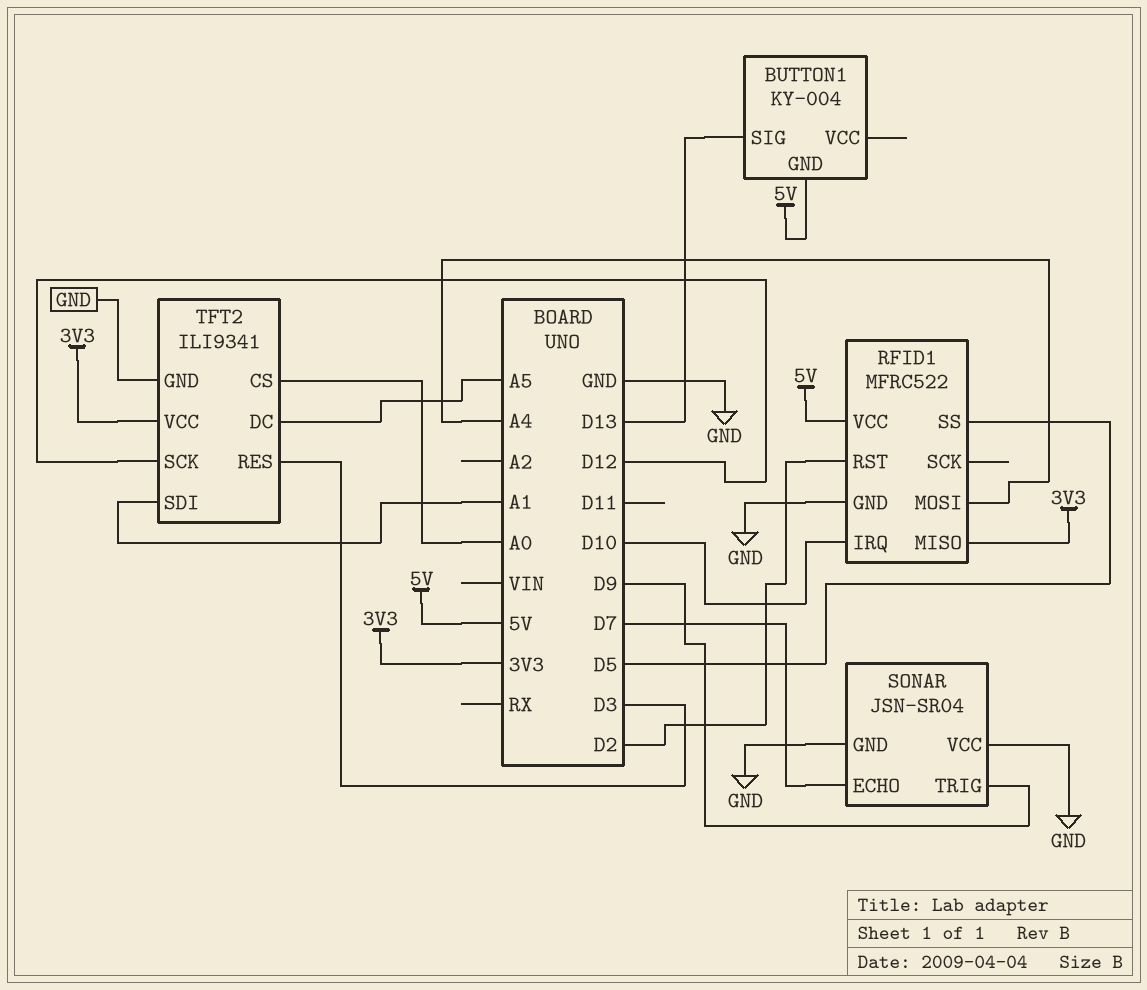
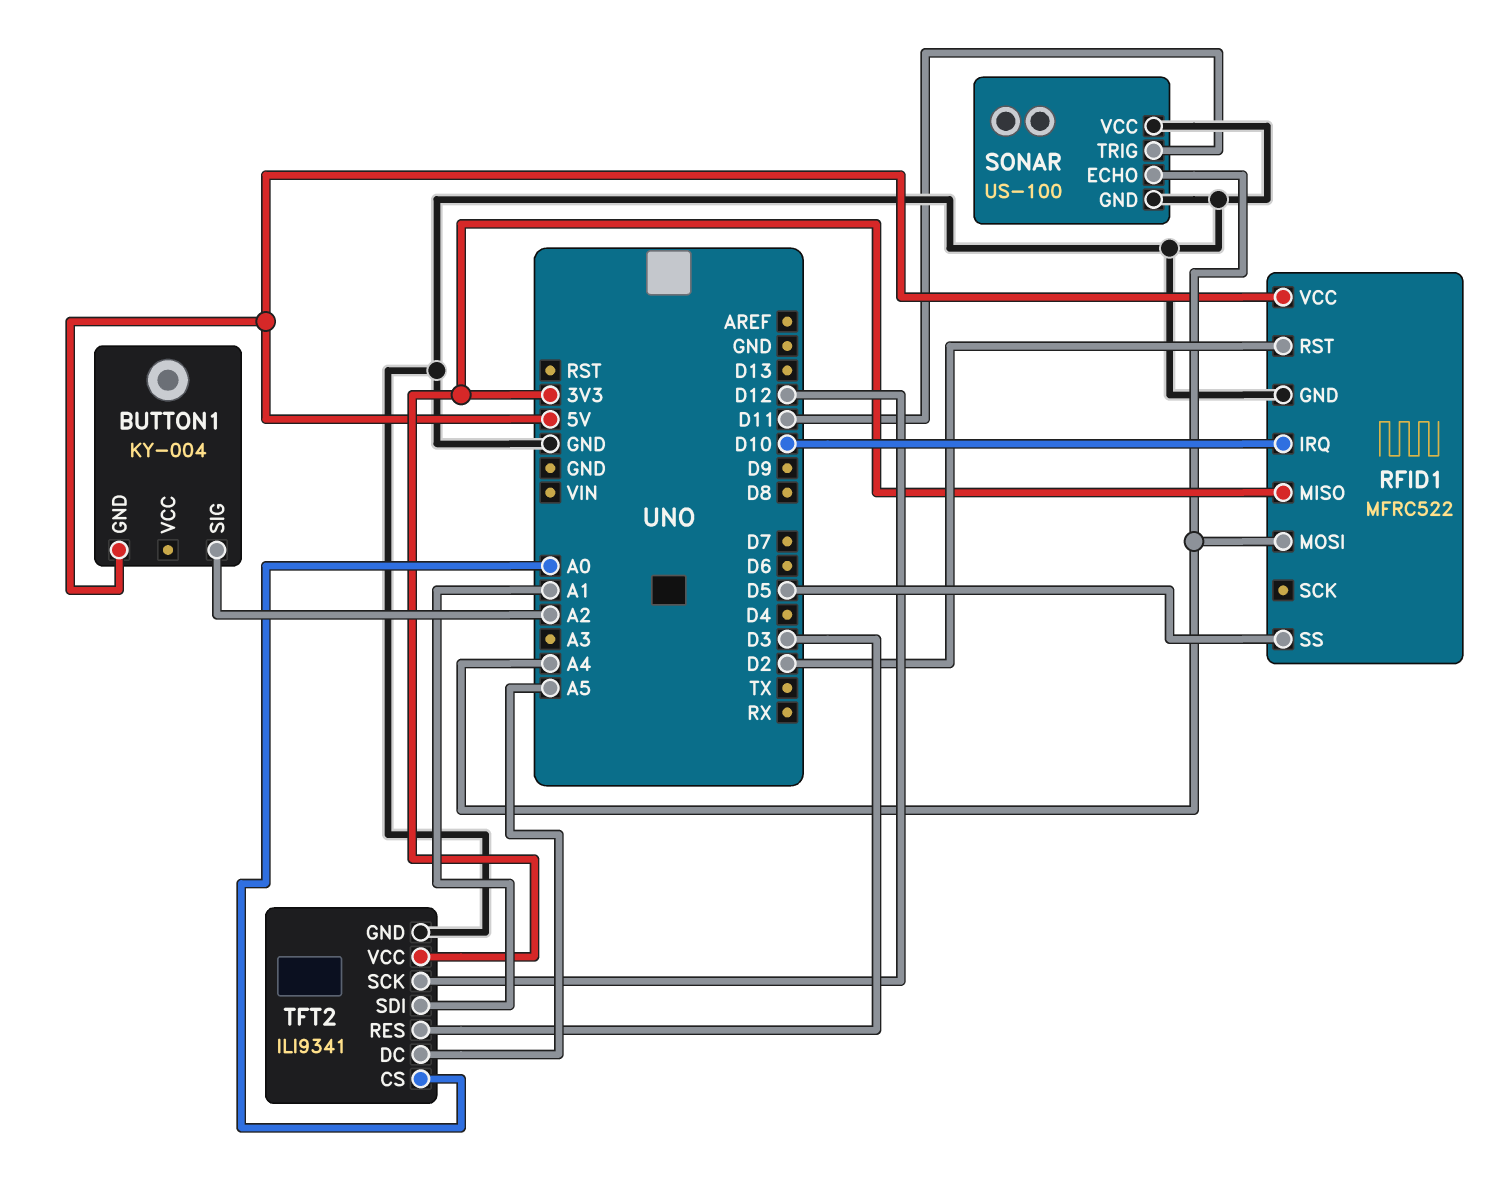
BUTTON1 pin SIG: D13 -> A2
SONAR: JSN-SR04 -> US-100
SONAR pin ECHO: D7 -> A4
SONAR pin TRIG: D9 -> D11

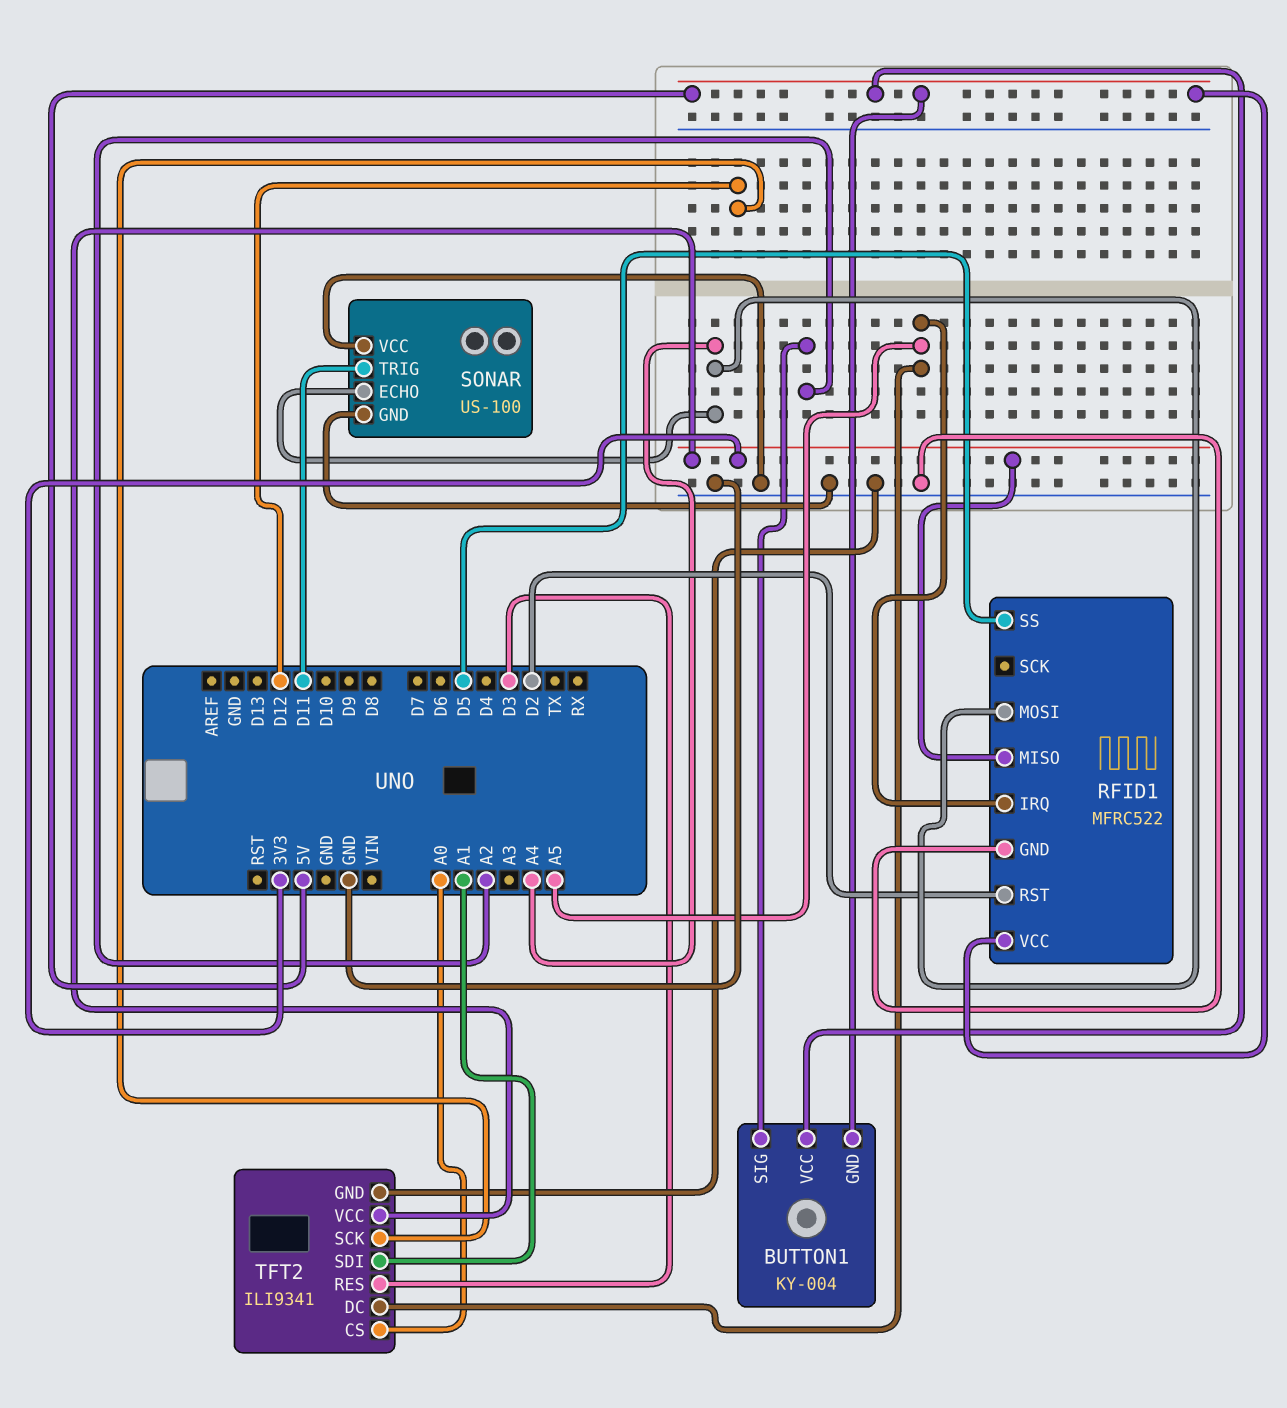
BUTTON1 pin VCC: none -> 5V
RFID1 pin IRQ: D10 -> A5

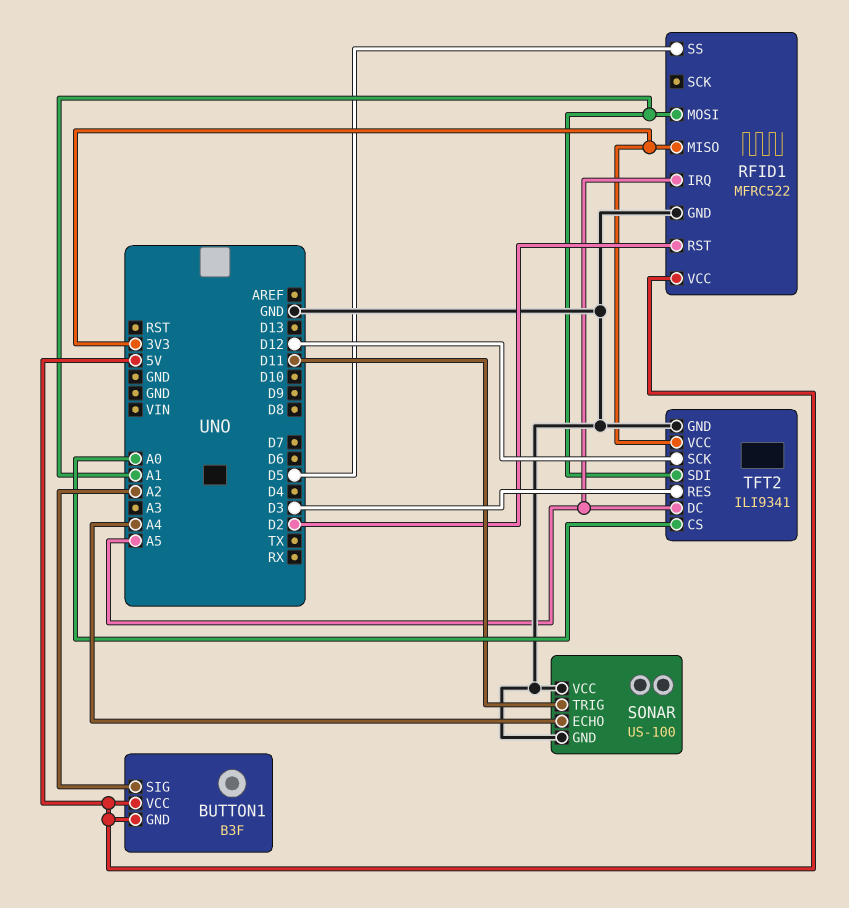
BUTTON1: KY-004 -> B3F
RFID1 pin MOSI: A4 -> A1

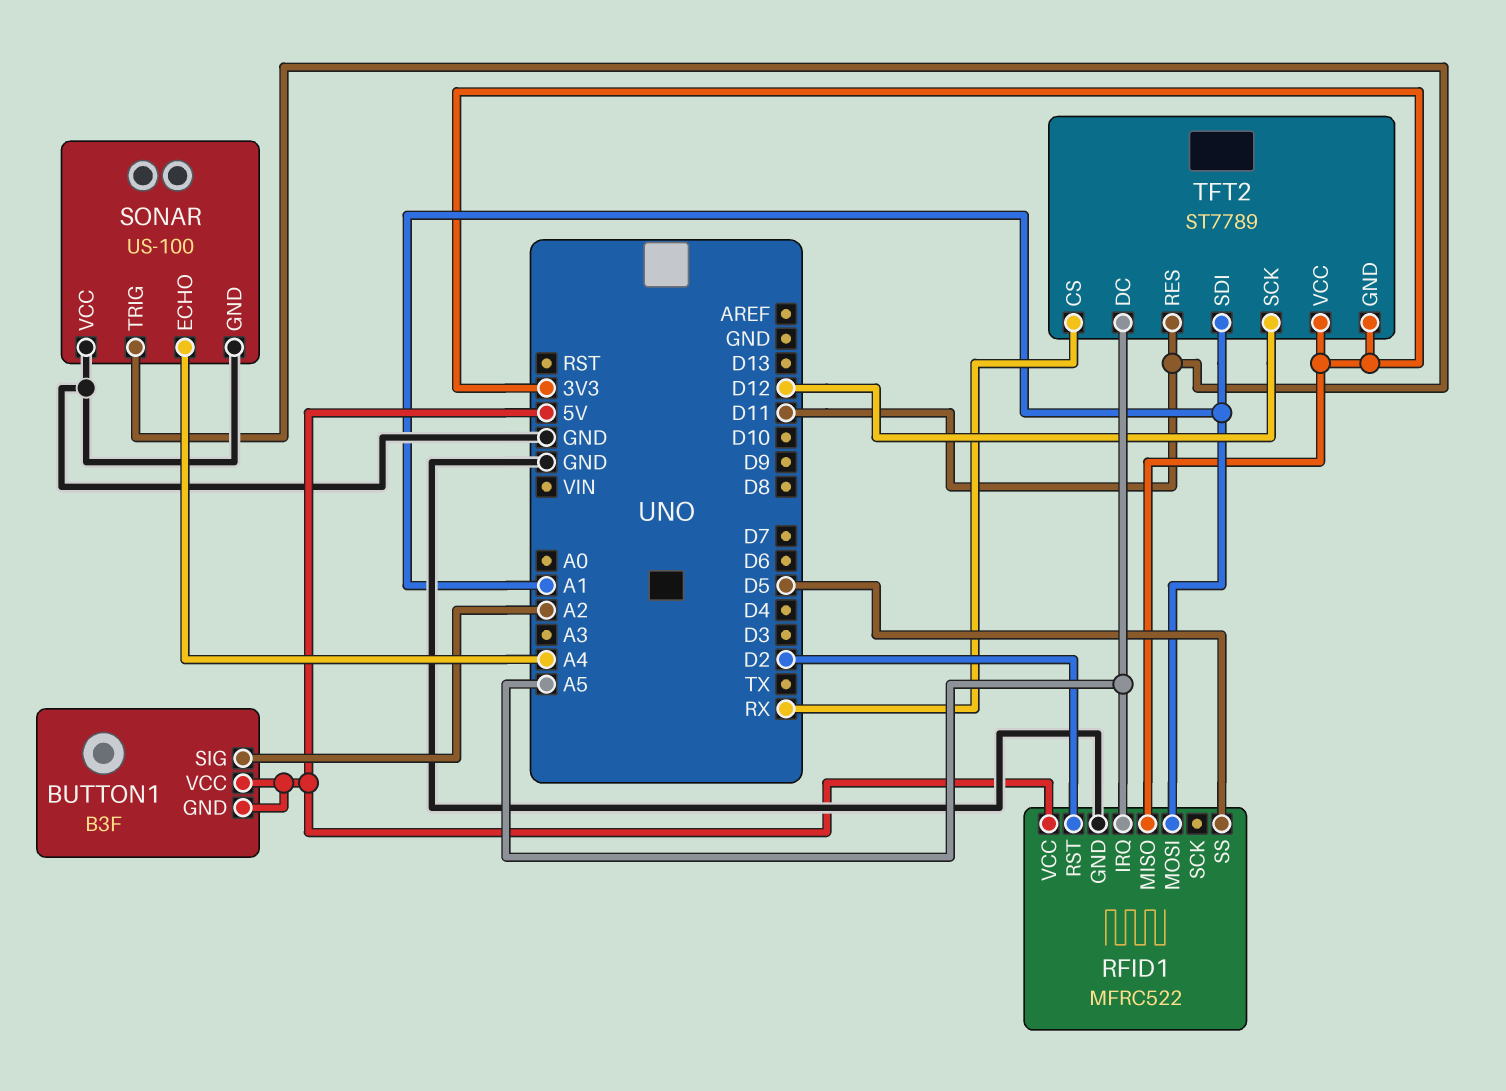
TFT2: ILI9341 -> ST7789
TFT2 pin CS: A0 -> RX
TFT2 pin GND: GND -> 3V3
TFT2 pin RES: D3 -> D11

